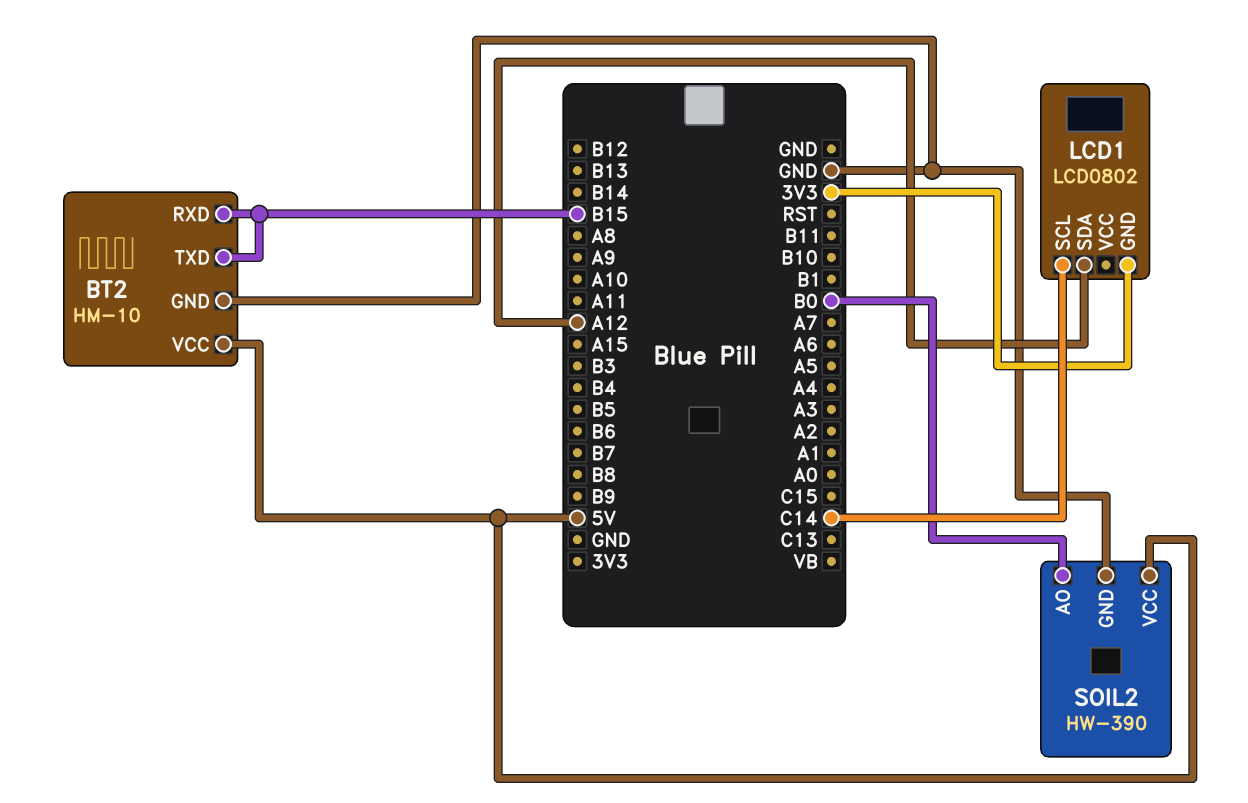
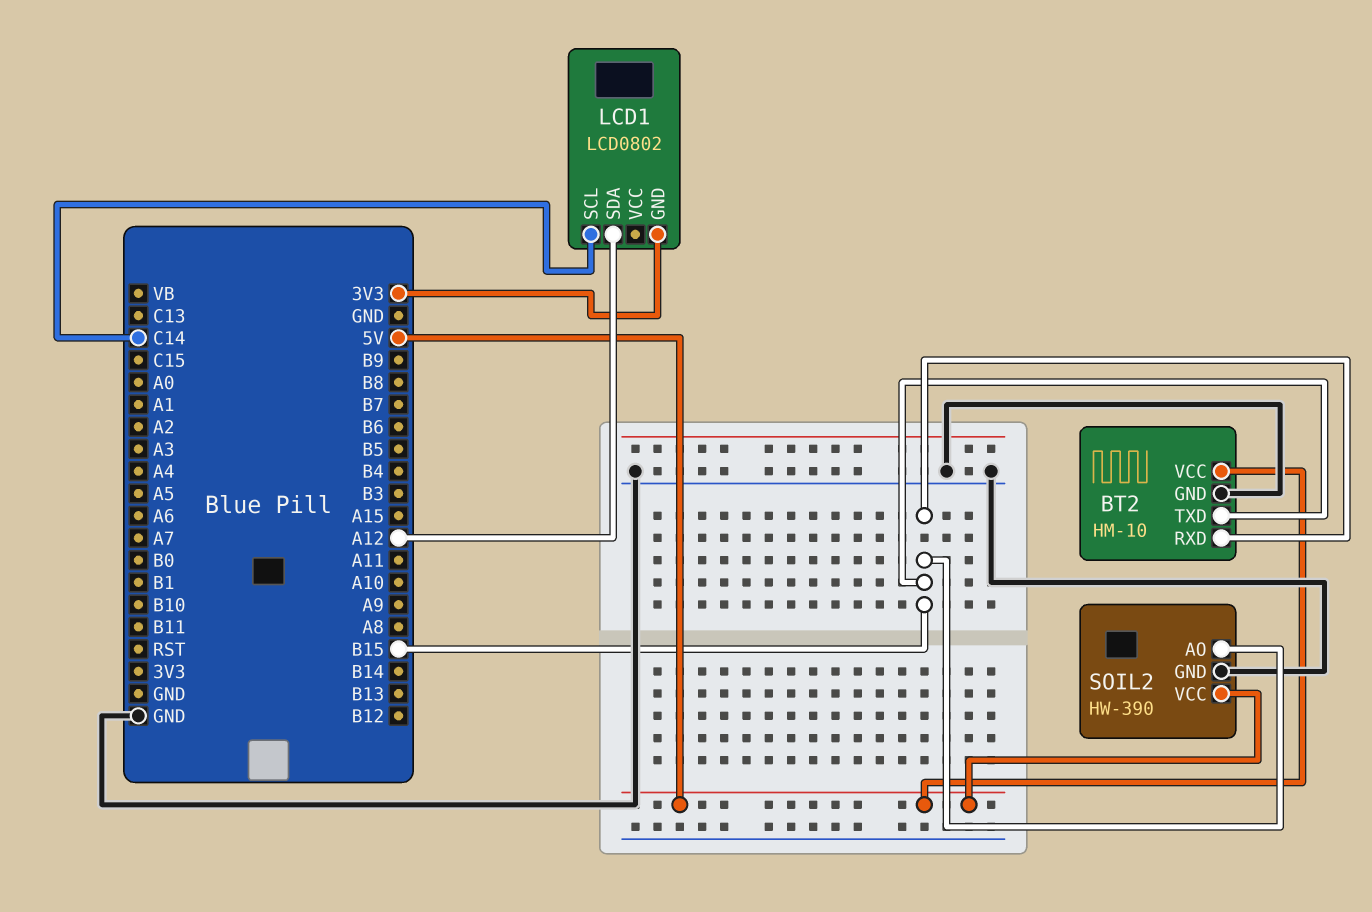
SOIL2 pin AO: B0 -> B15

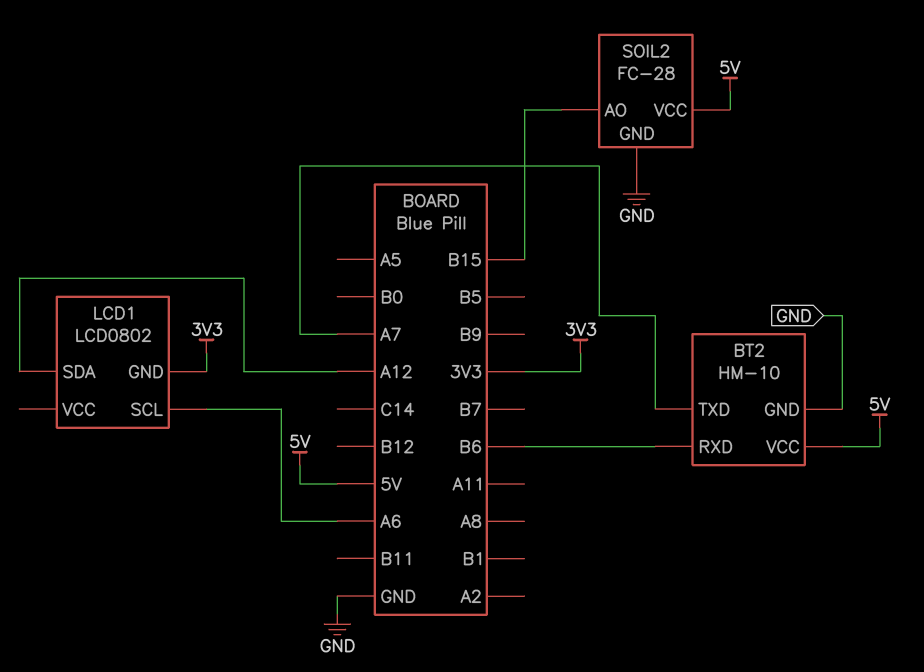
BT2 pin RXD: B15 -> B6
BT2 pin TXD: B15 -> A7
LCD1 pin SCL: C14 -> A6
SOIL2: HW-390 -> FC-28

